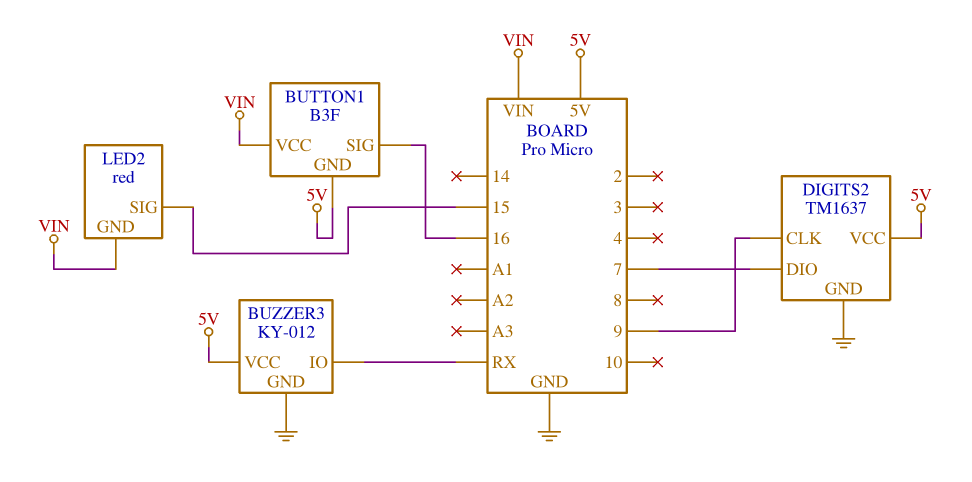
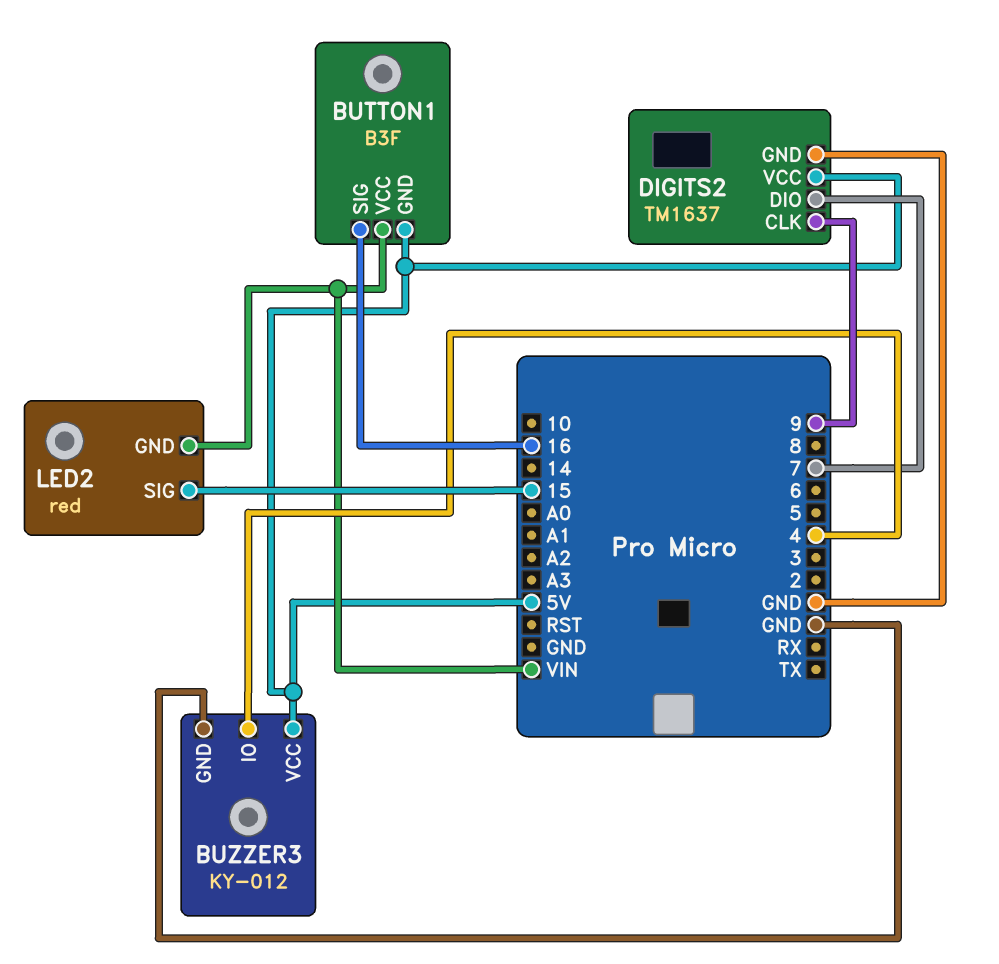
BUZZER3 pin IO: RX -> 4

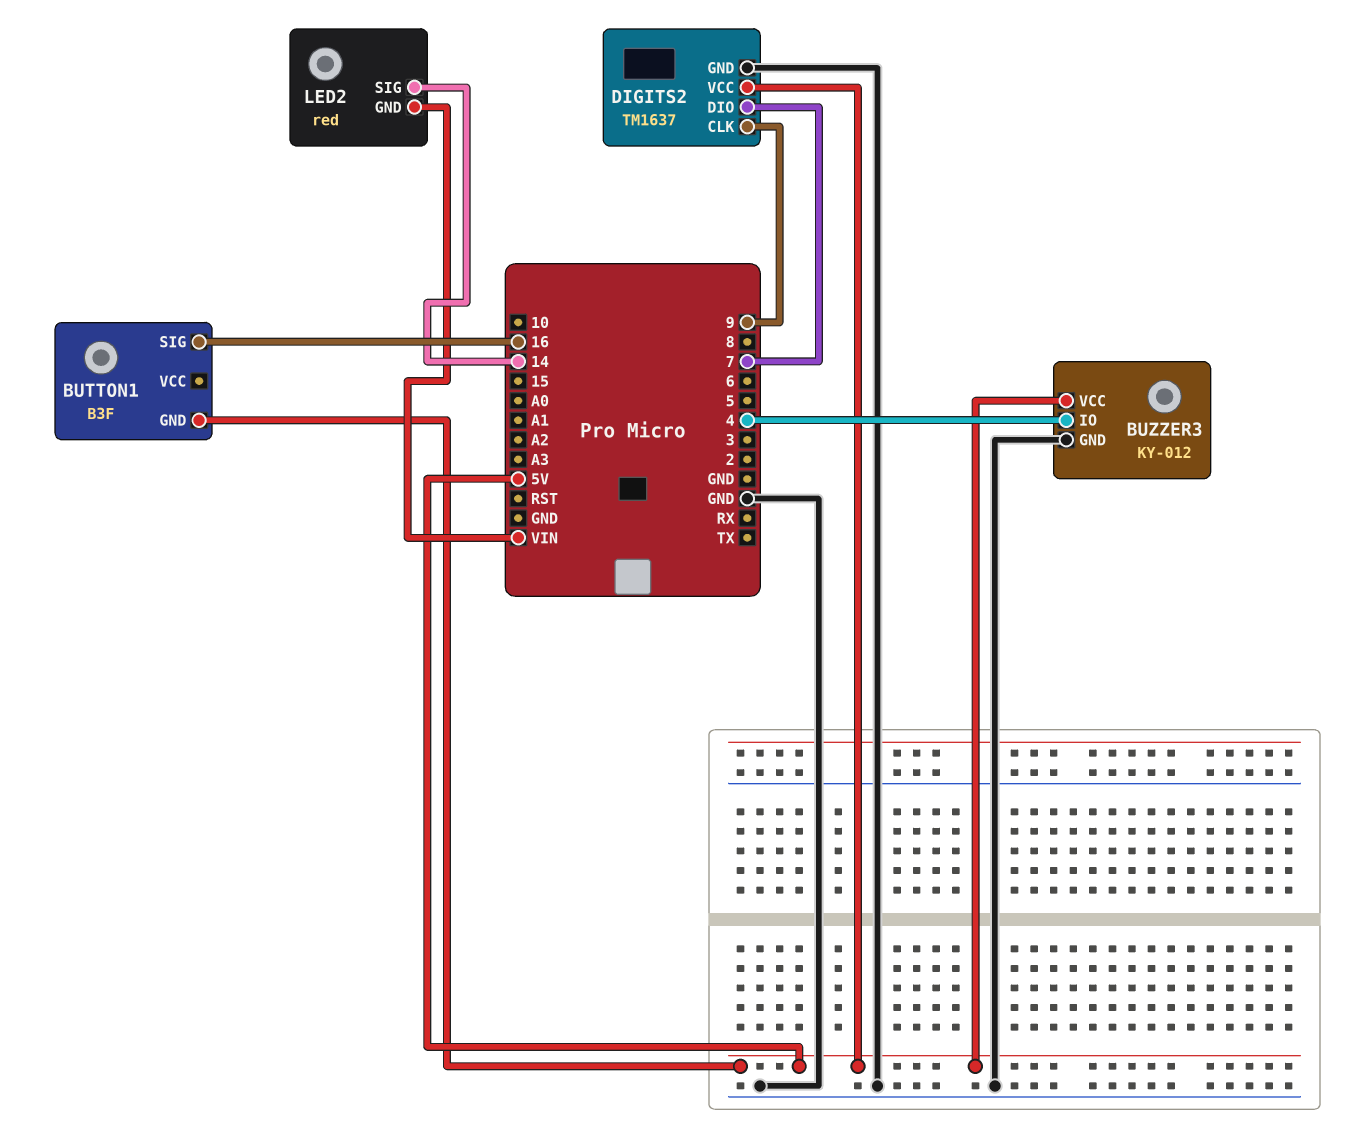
BUTTON1 pin VCC: VIN -> none
LED2 pin SIG: 15 -> 14

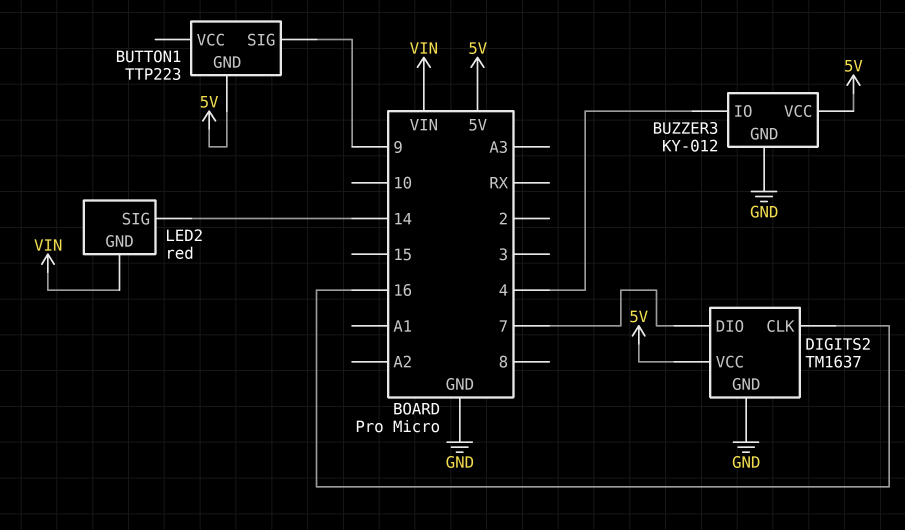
BUTTON1: B3F -> TTP223
BUTTON1 pin SIG: 16 -> 9
DIGITS2 pin CLK: 9 -> 16

